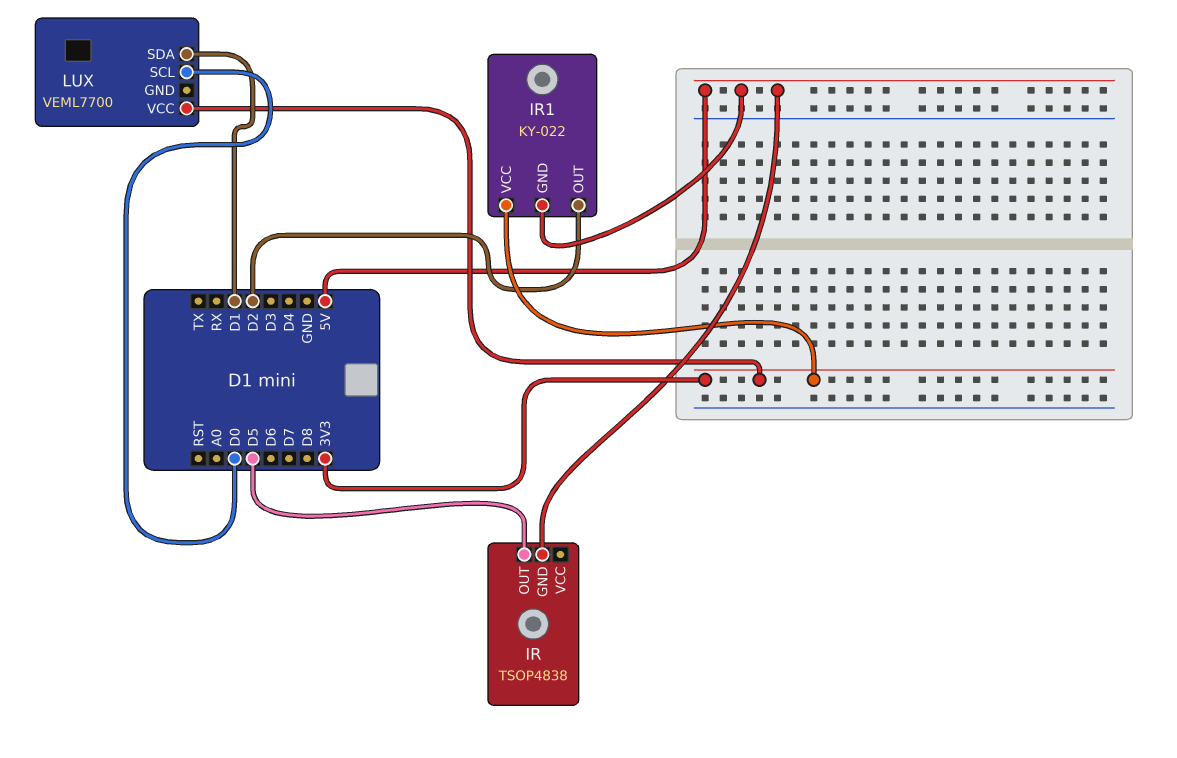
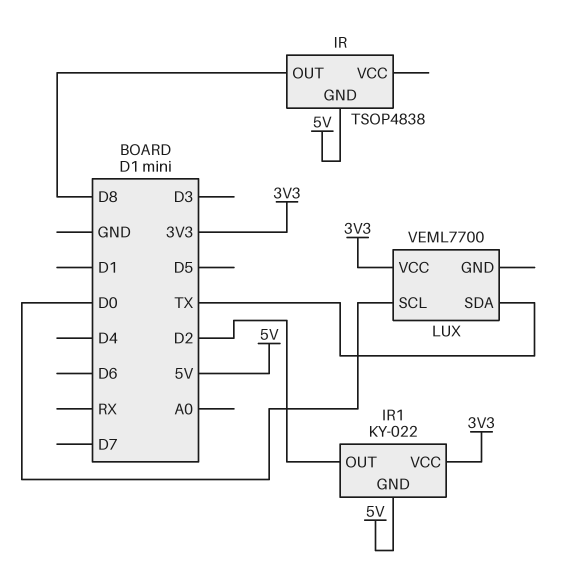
IR pin OUT: D5 -> D8
LUX pin SDA: D1 -> TX

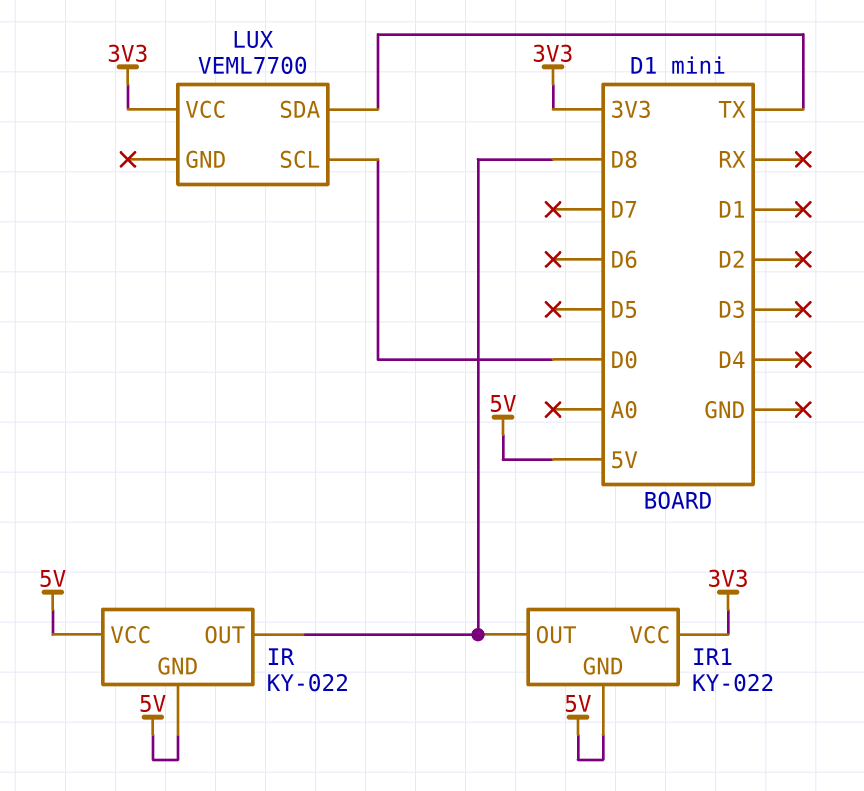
IR: TSOP4838 -> KY-022
IR pin VCC: none -> 5V
IR1 pin OUT: D2 -> D8

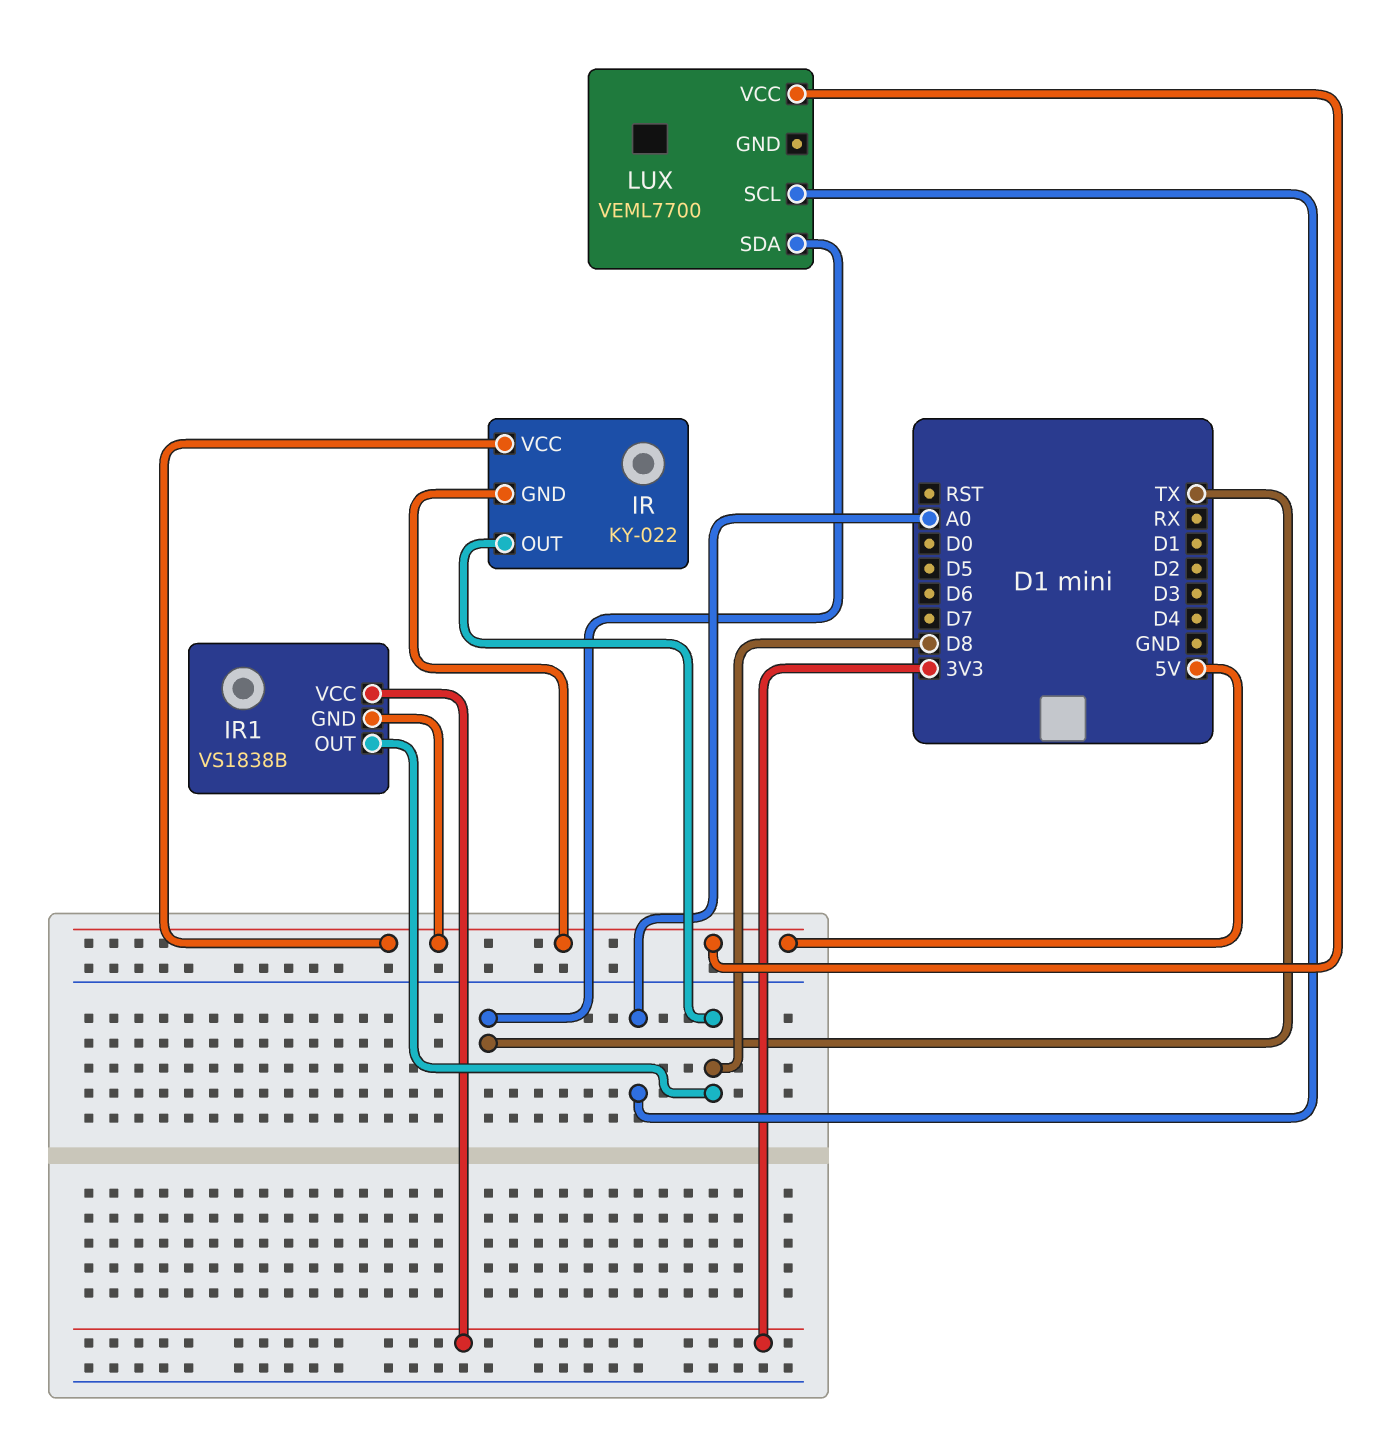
IR1: KY-022 -> VS1838B
LUX pin SCL: D0 -> A0
LUX pin VCC: 3V3 -> 5V

